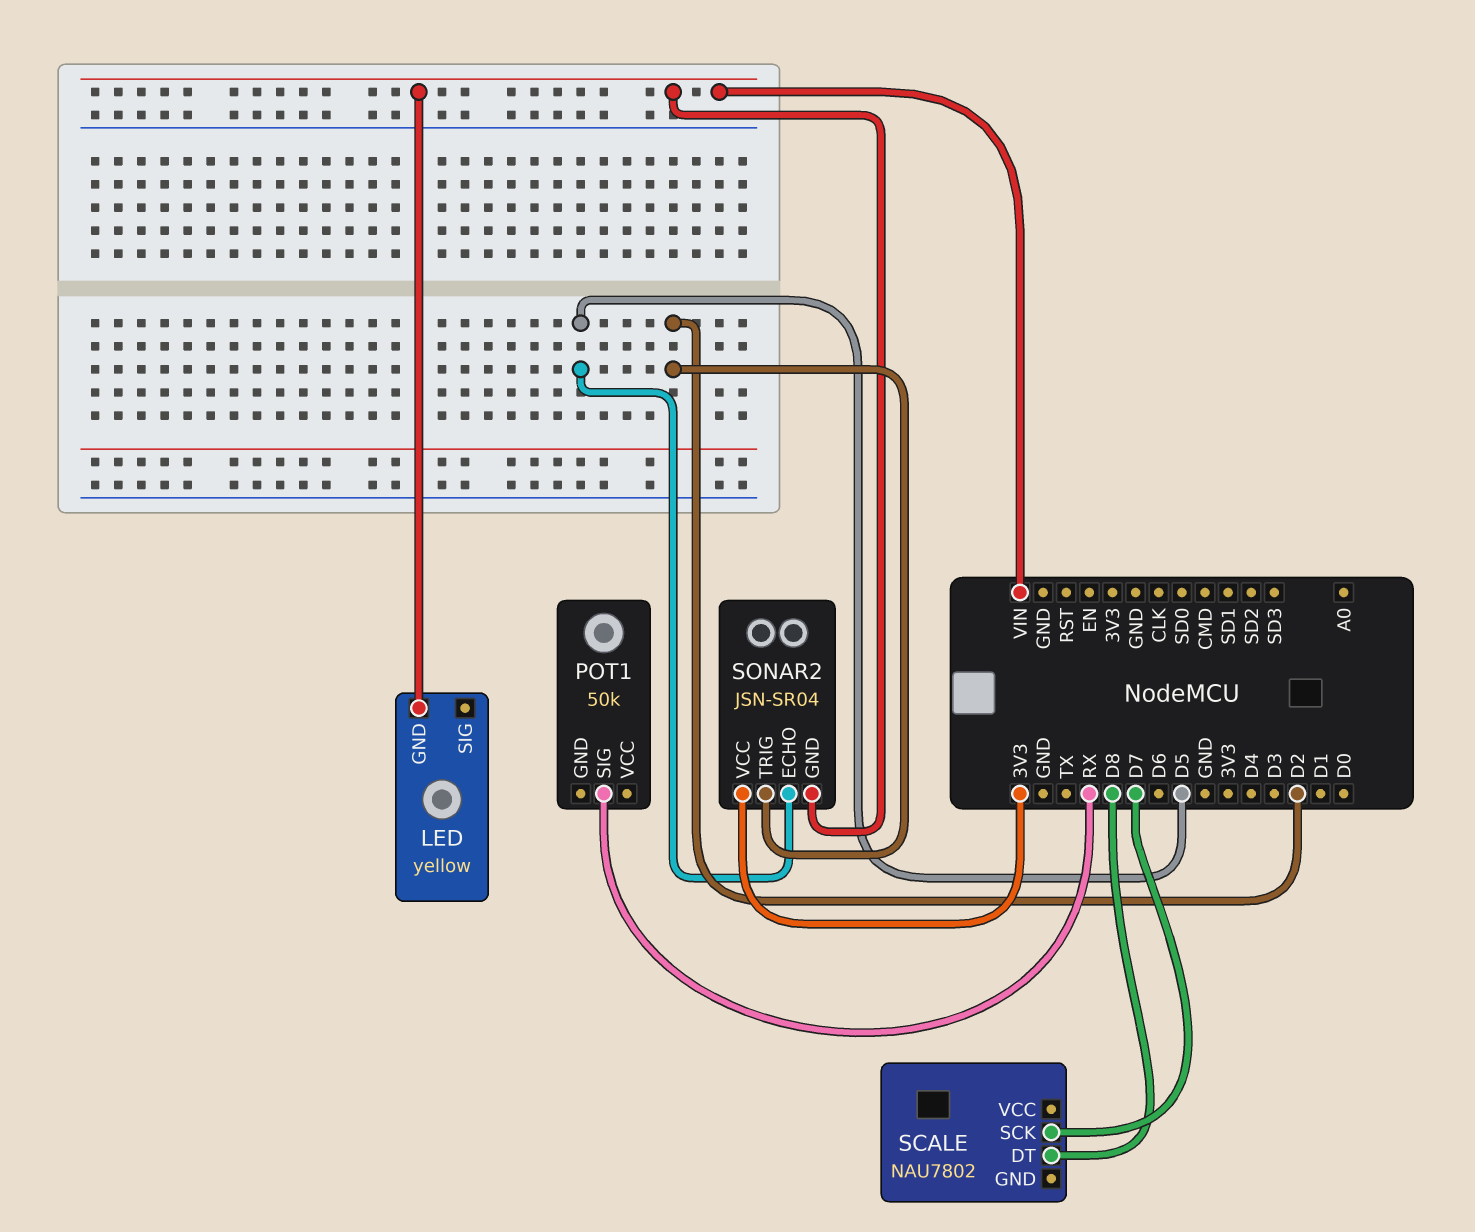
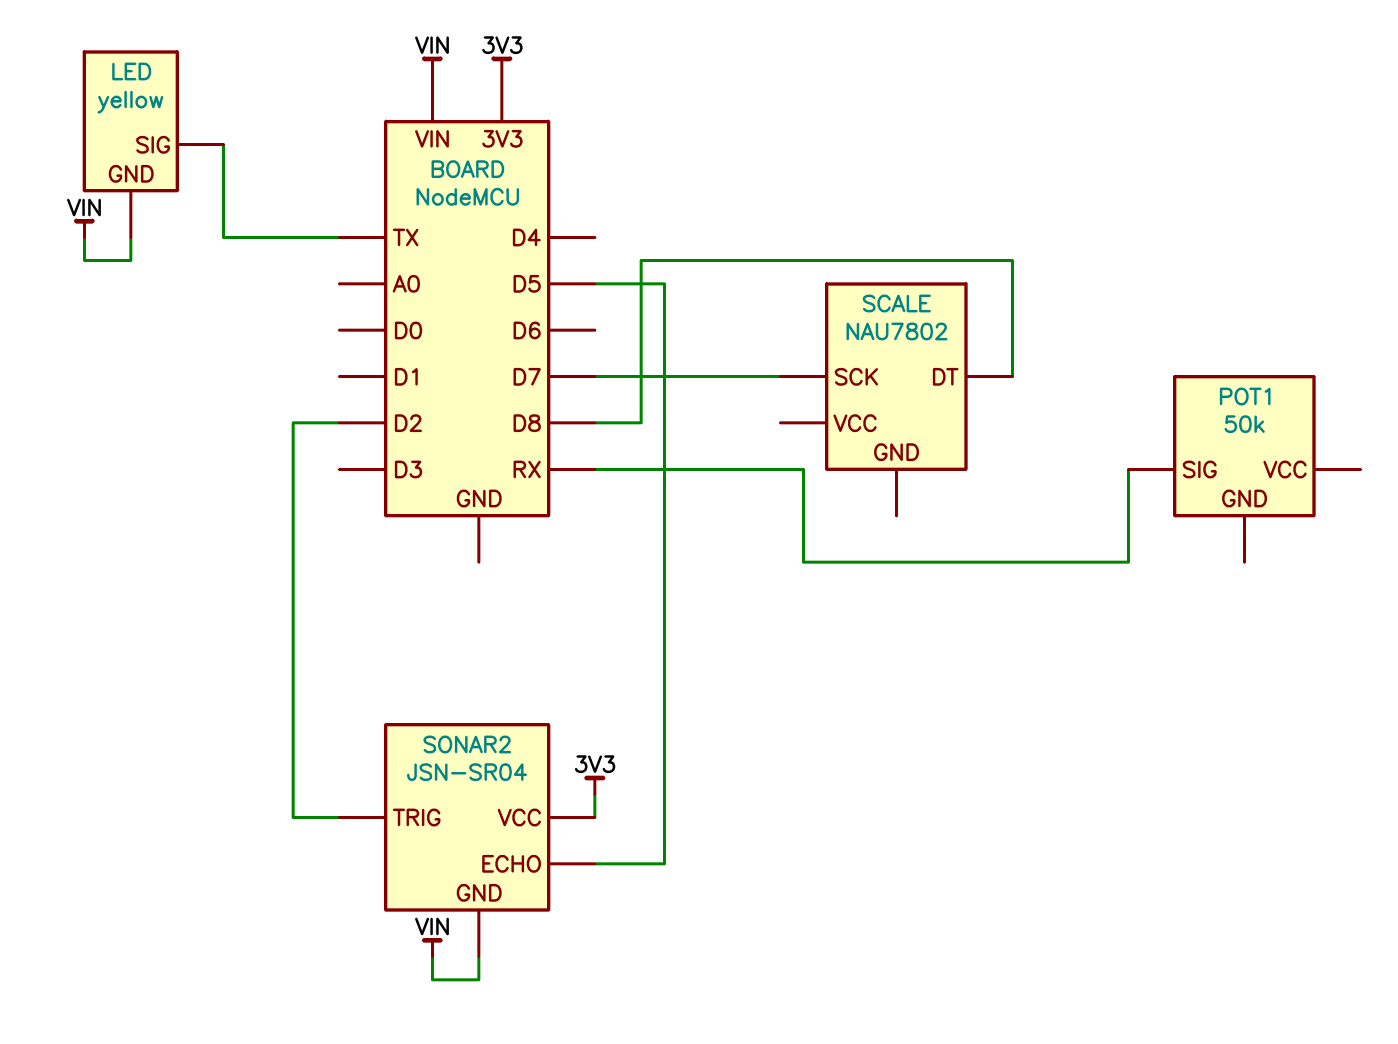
LED pin SIG: none -> TX

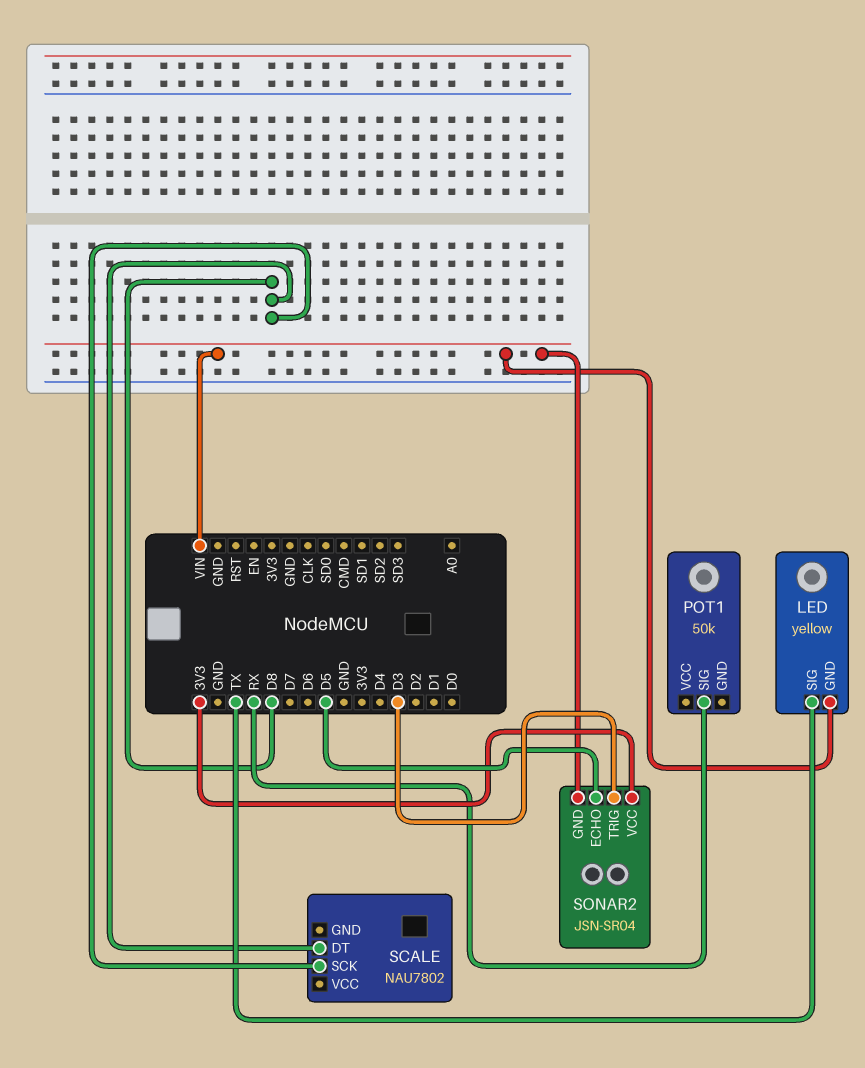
SCALE pin SCK: D7 -> D8
SONAR2 pin TRIG: D2 -> D3

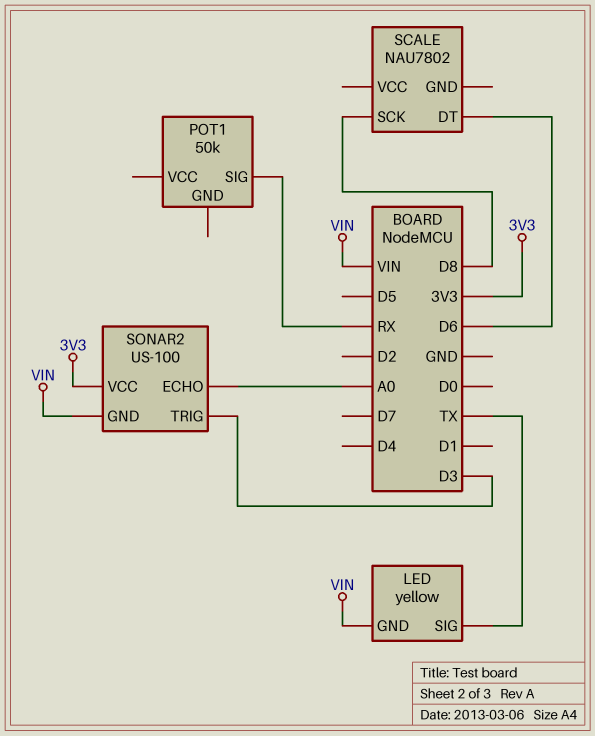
SCALE pin DT: D8 -> D6
SONAR2: JSN-SR04 -> US-100
SONAR2 pin ECHO: D5 -> A0

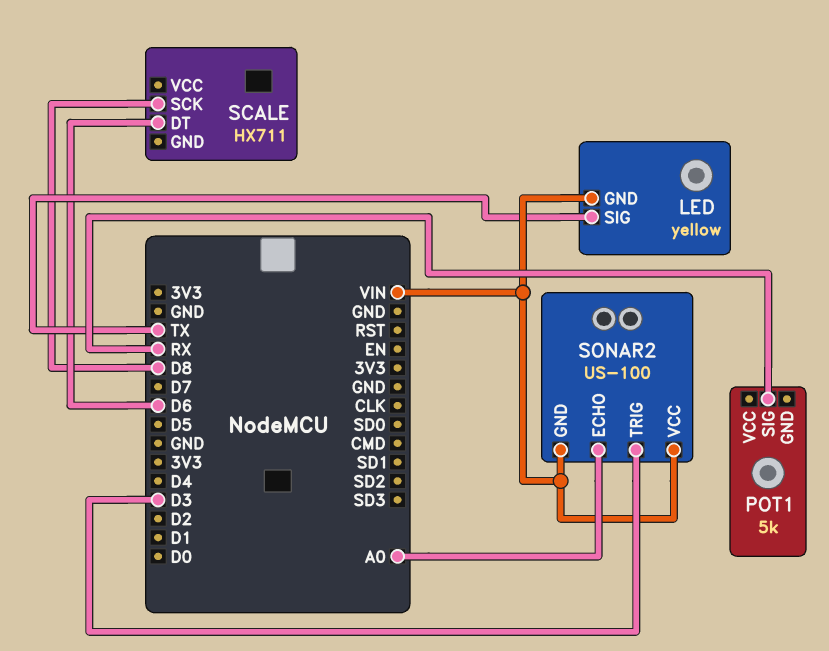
POT1: 50k -> 5k
SCALE: NAU7802 -> HX711
SONAR2 pin VCC: 3V3 -> VIN

